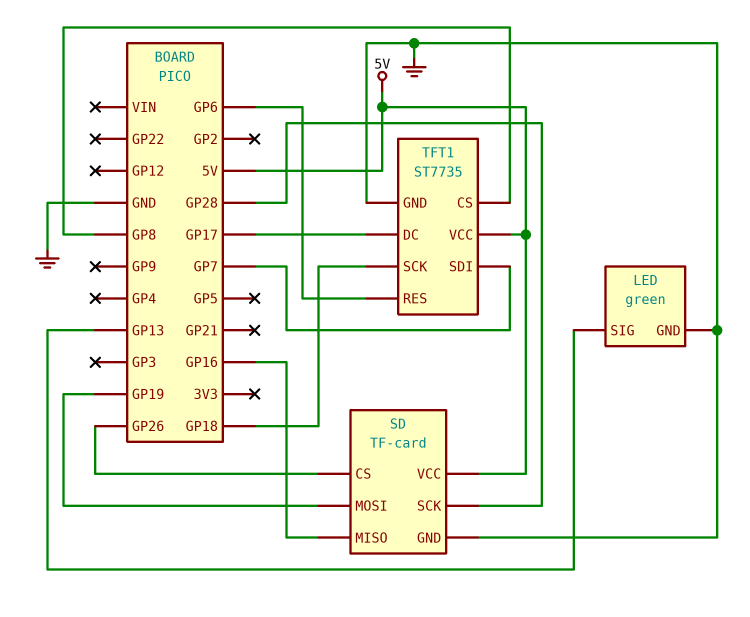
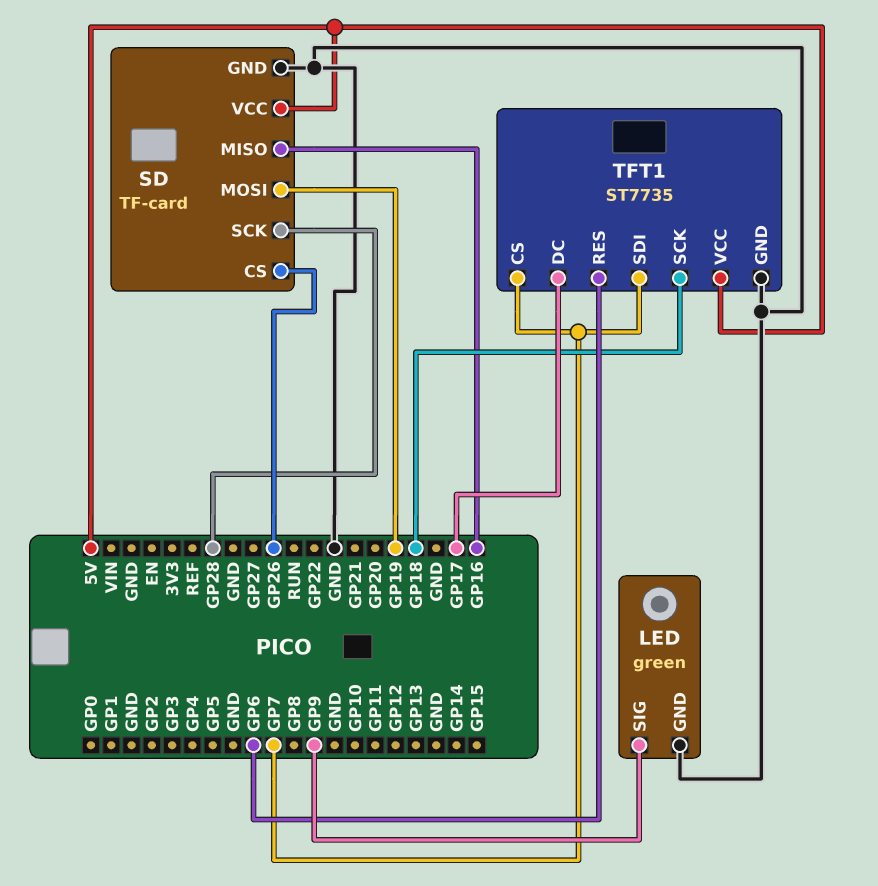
LED pin SIG: GP13 -> GP9
TFT1 pin CS: GP8 -> GP7

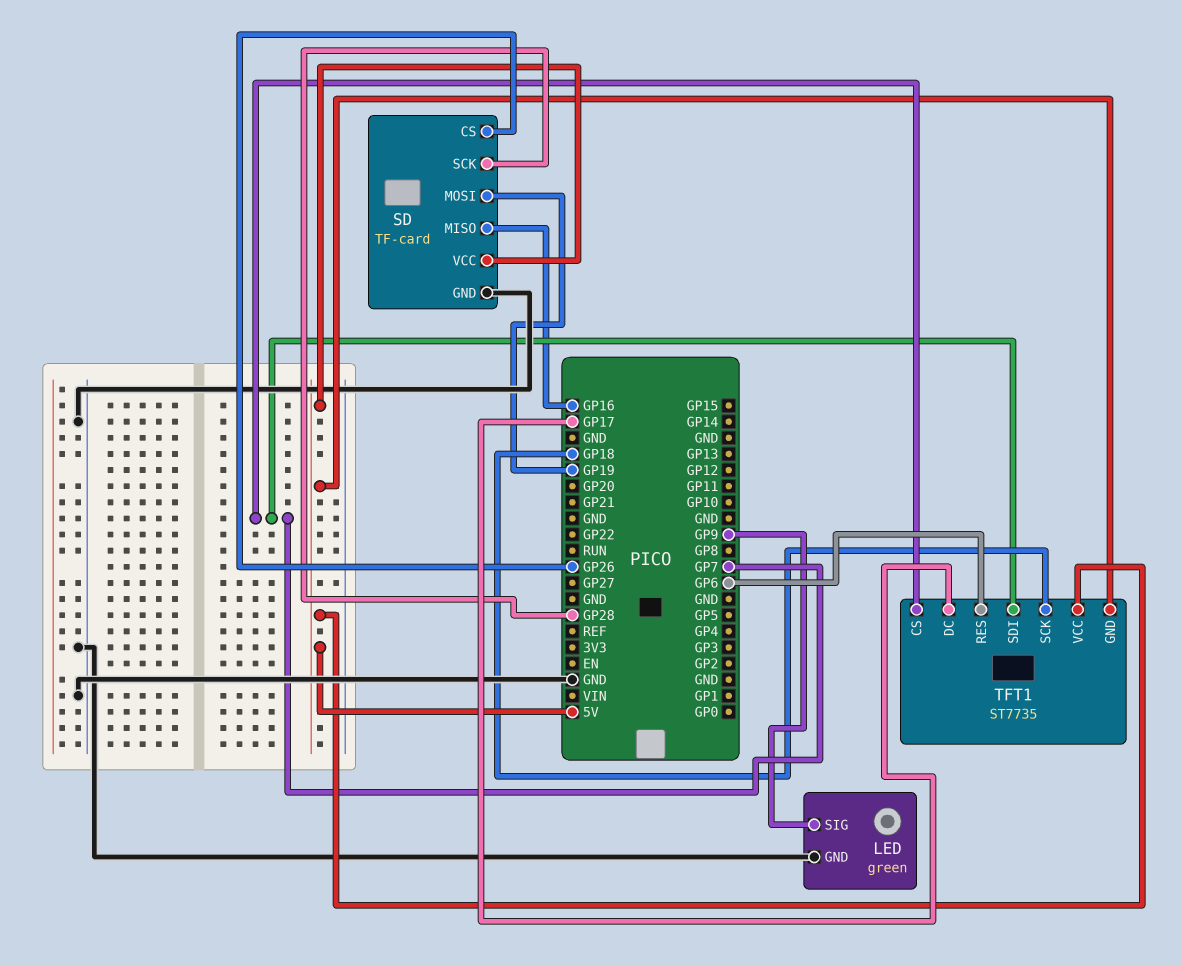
TFT1 pin GND: GND -> 5V

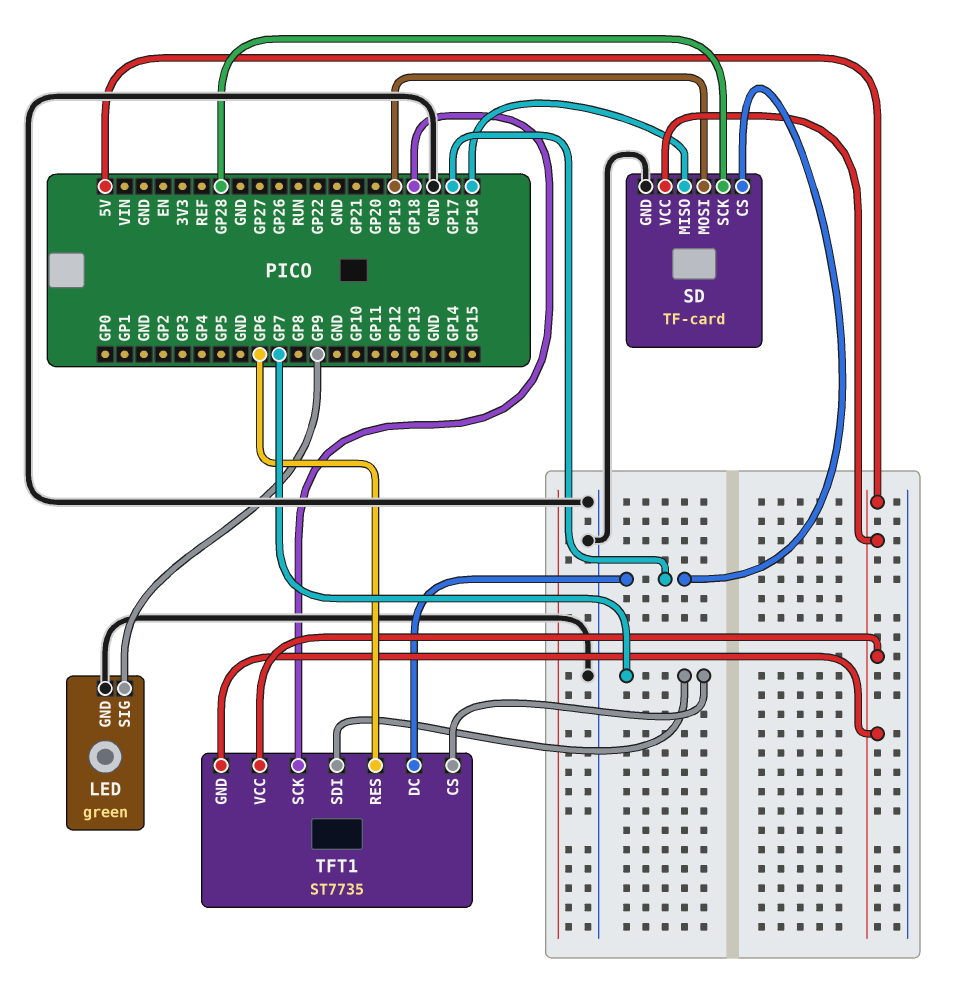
SD pin CS: GP26 -> GP17

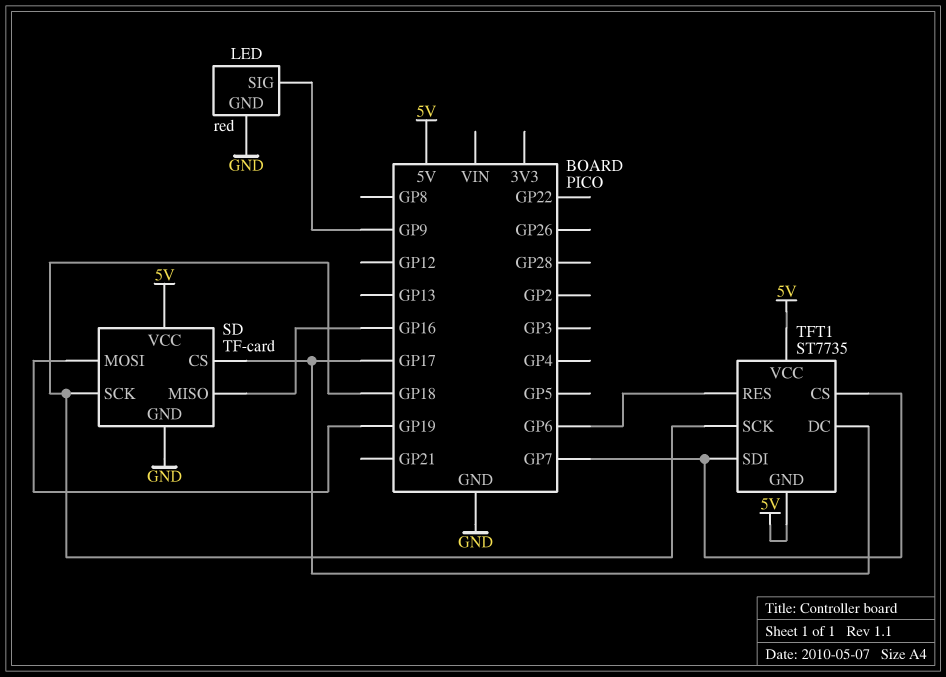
LED: green -> red
SD pin SCK: GP28 -> GP18

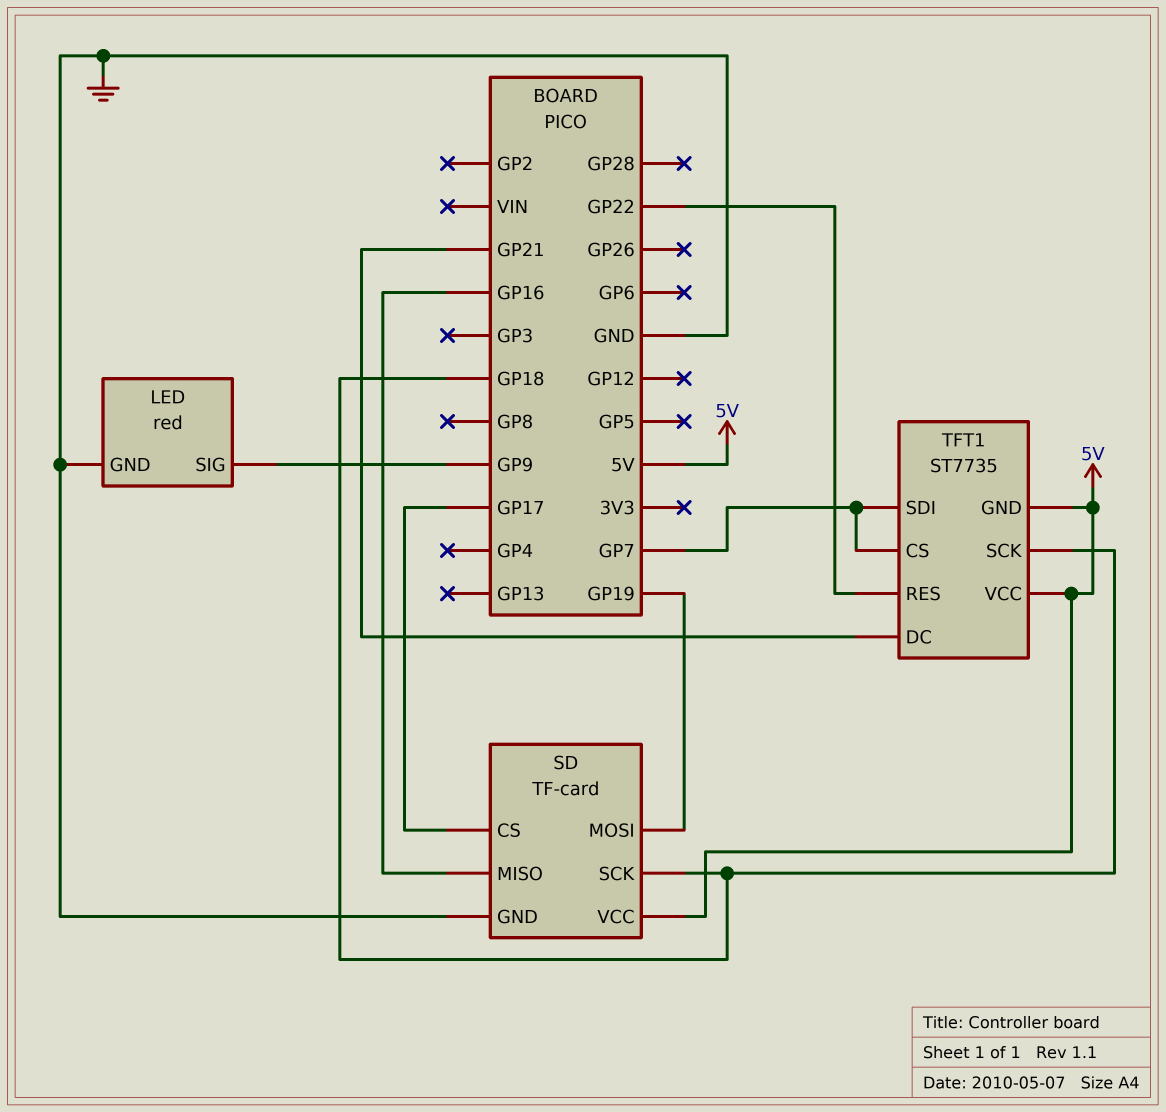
TFT1 pin DC: GP17 -> GP21
TFT1 pin RES: GP6 -> GP22

